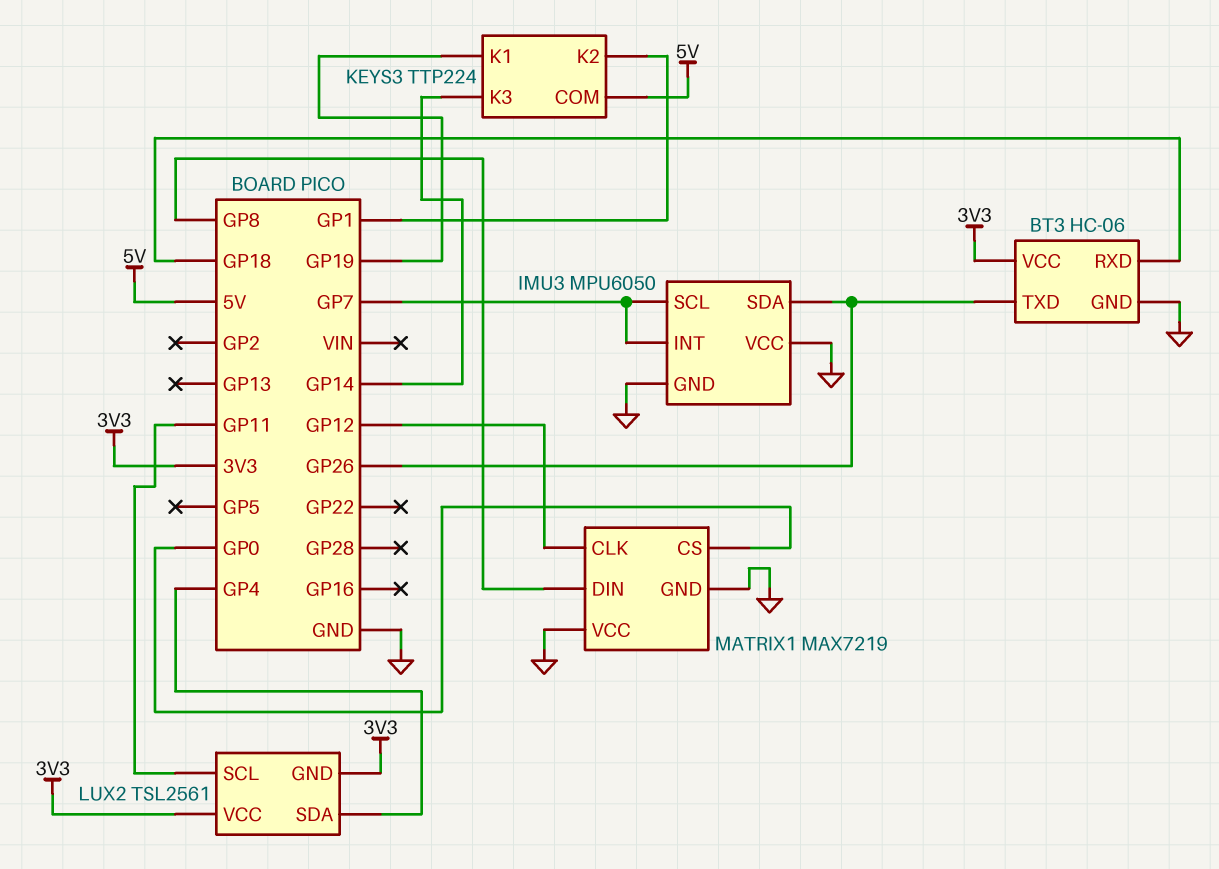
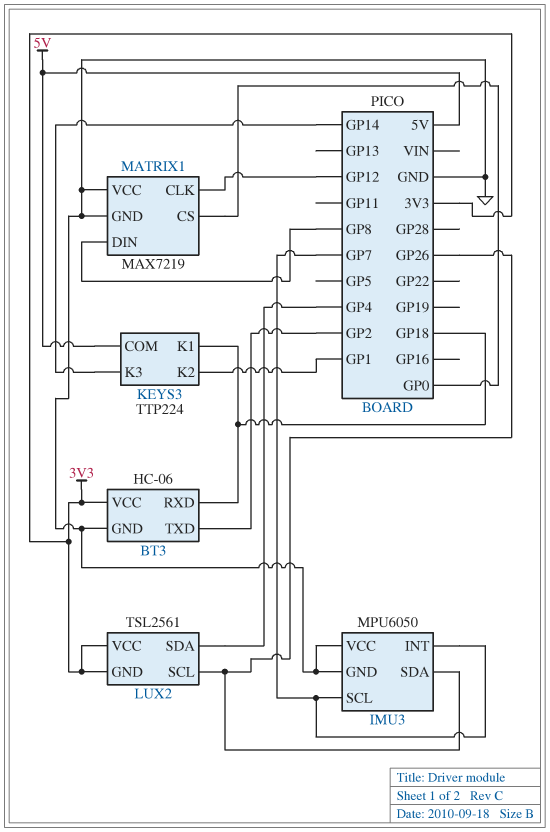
BT3 pin TXD: GP26 -> GP2
KEYS3 pin K1: GP19 -> GP18
LUX2 pin SCL: GP11 -> GP26

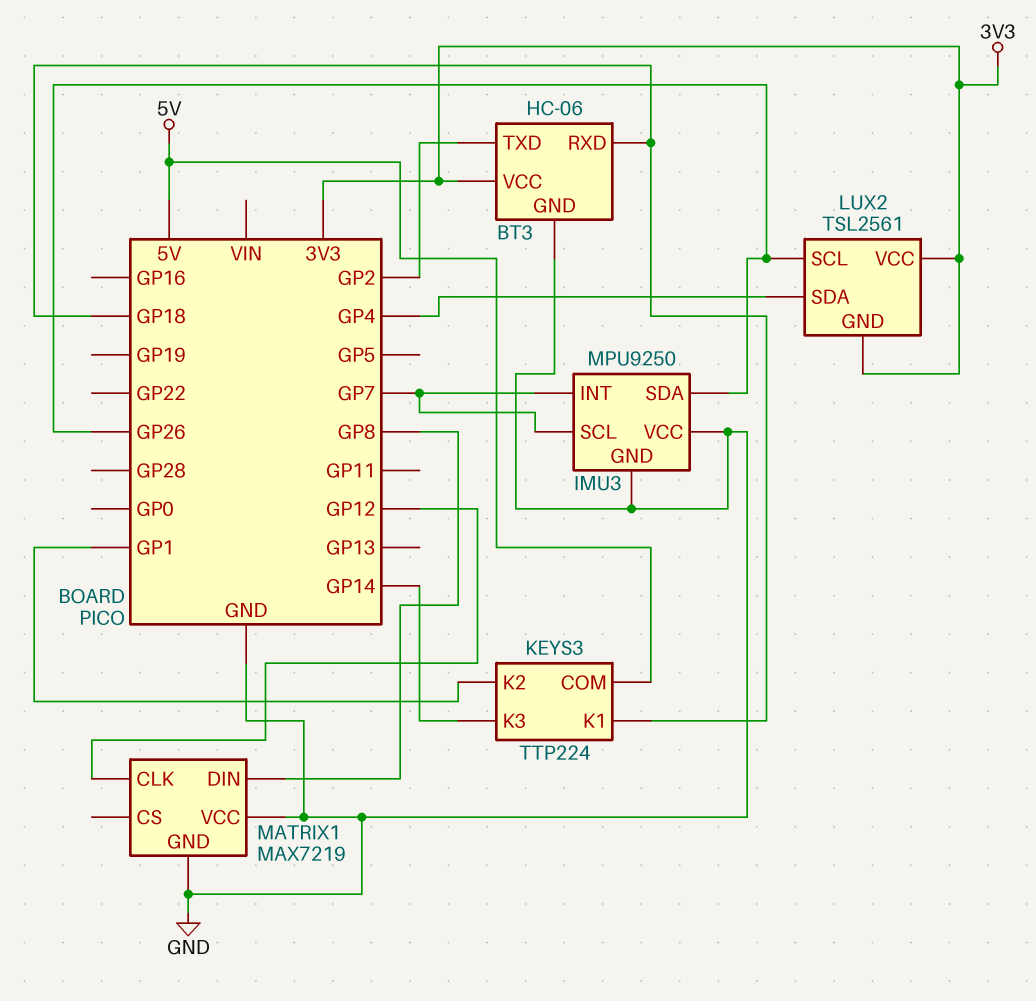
IMU3: MPU6050 -> MPU9250
MATRIX1 pin CS: GP0 -> none

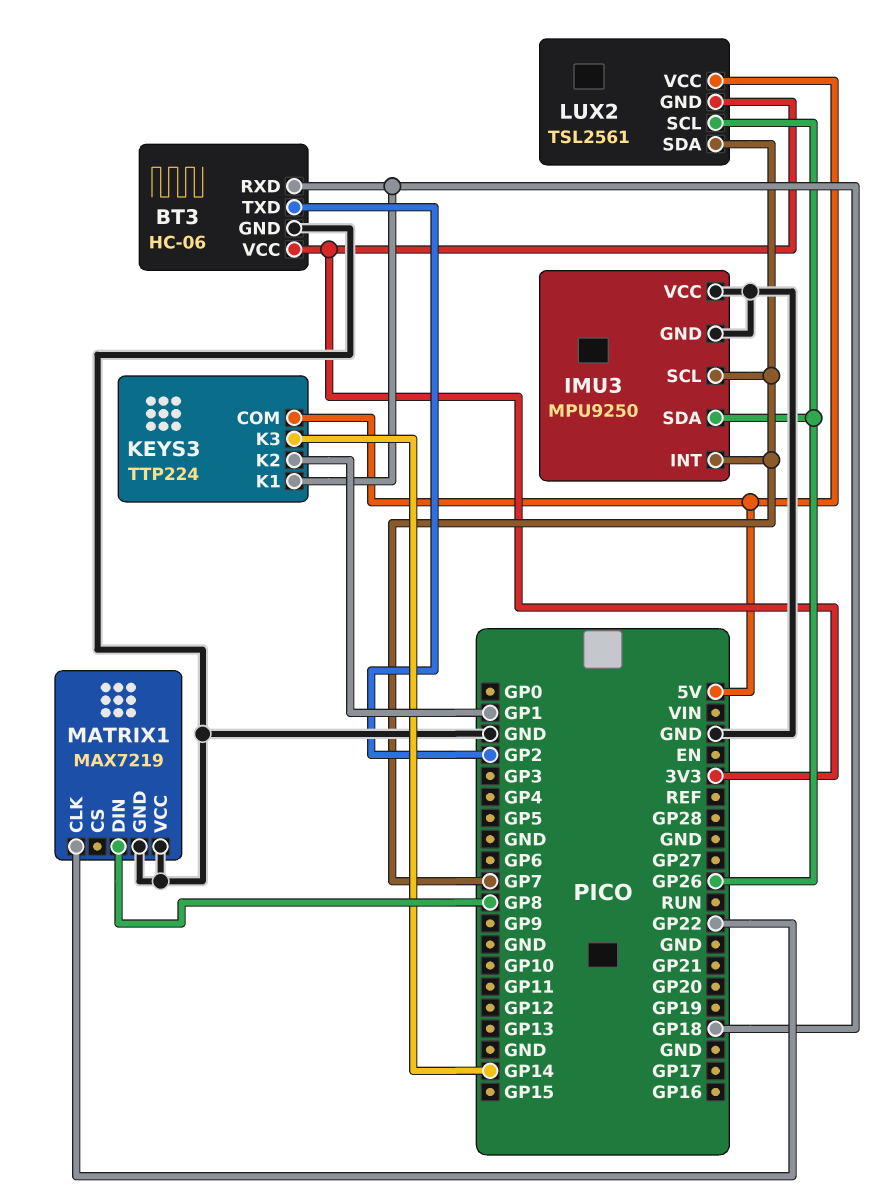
LUX2 pin SDA: GP4 -> GP7
LUX2 pin VCC: 3V3 -> 5V
MATRIX1 pin CLK: GP12 -> GP22

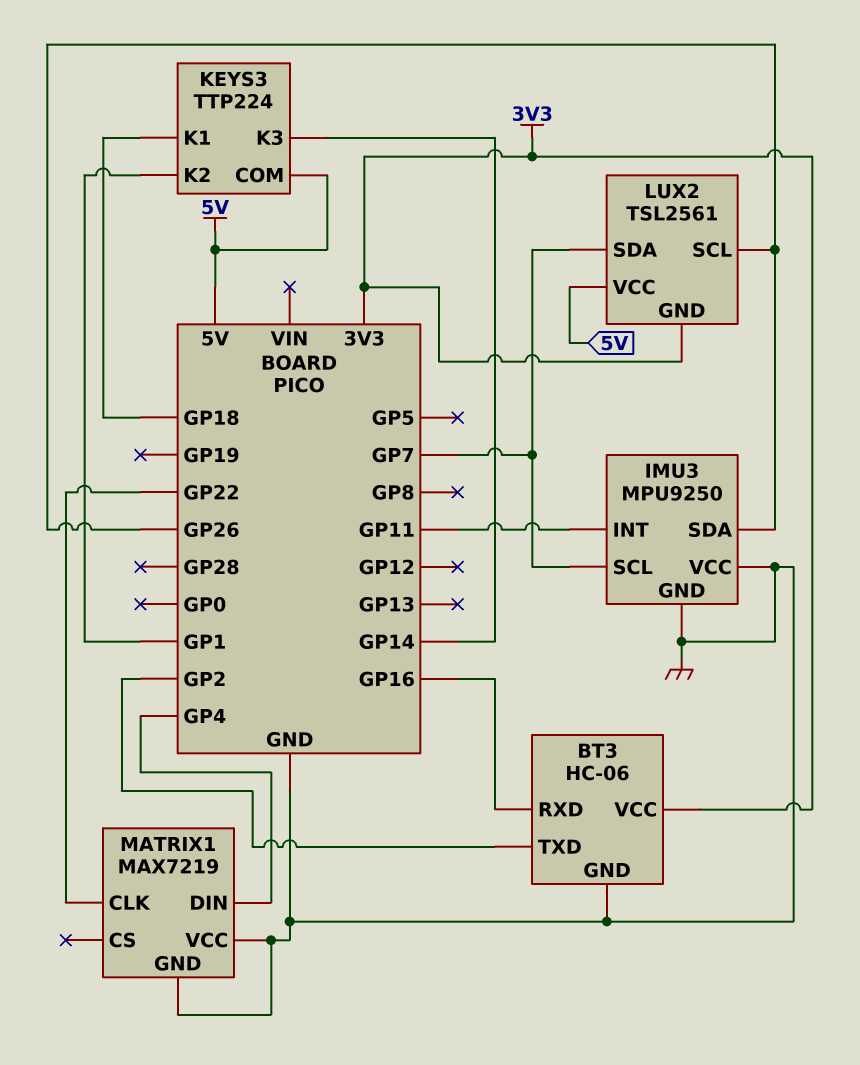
BT3 pin RXD: GP18 -> GP16
IMU3 pin INT: GP7 -> GP11
MATRIX1 pin DIN: GP8 -> GP4

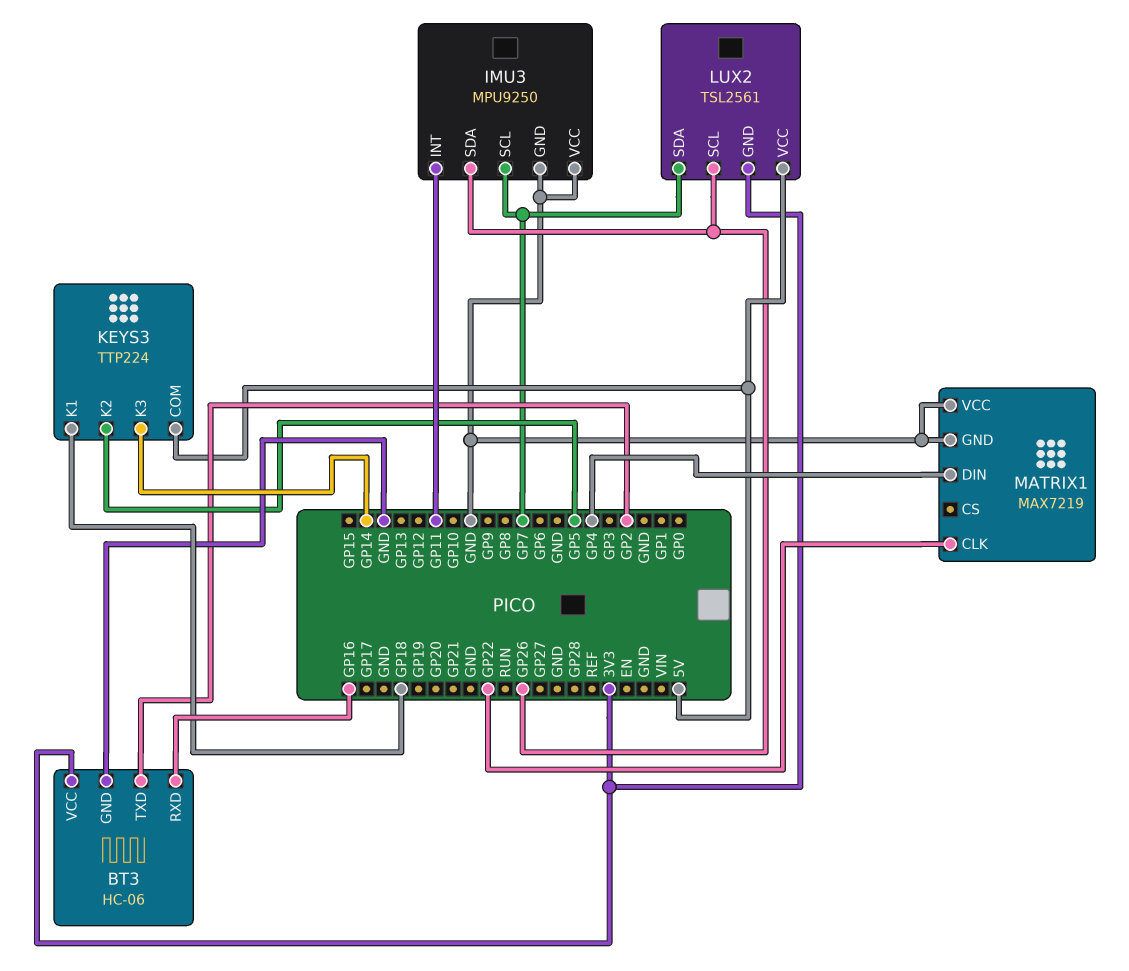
KEYS3 pin K2: GP1 -> GP5

